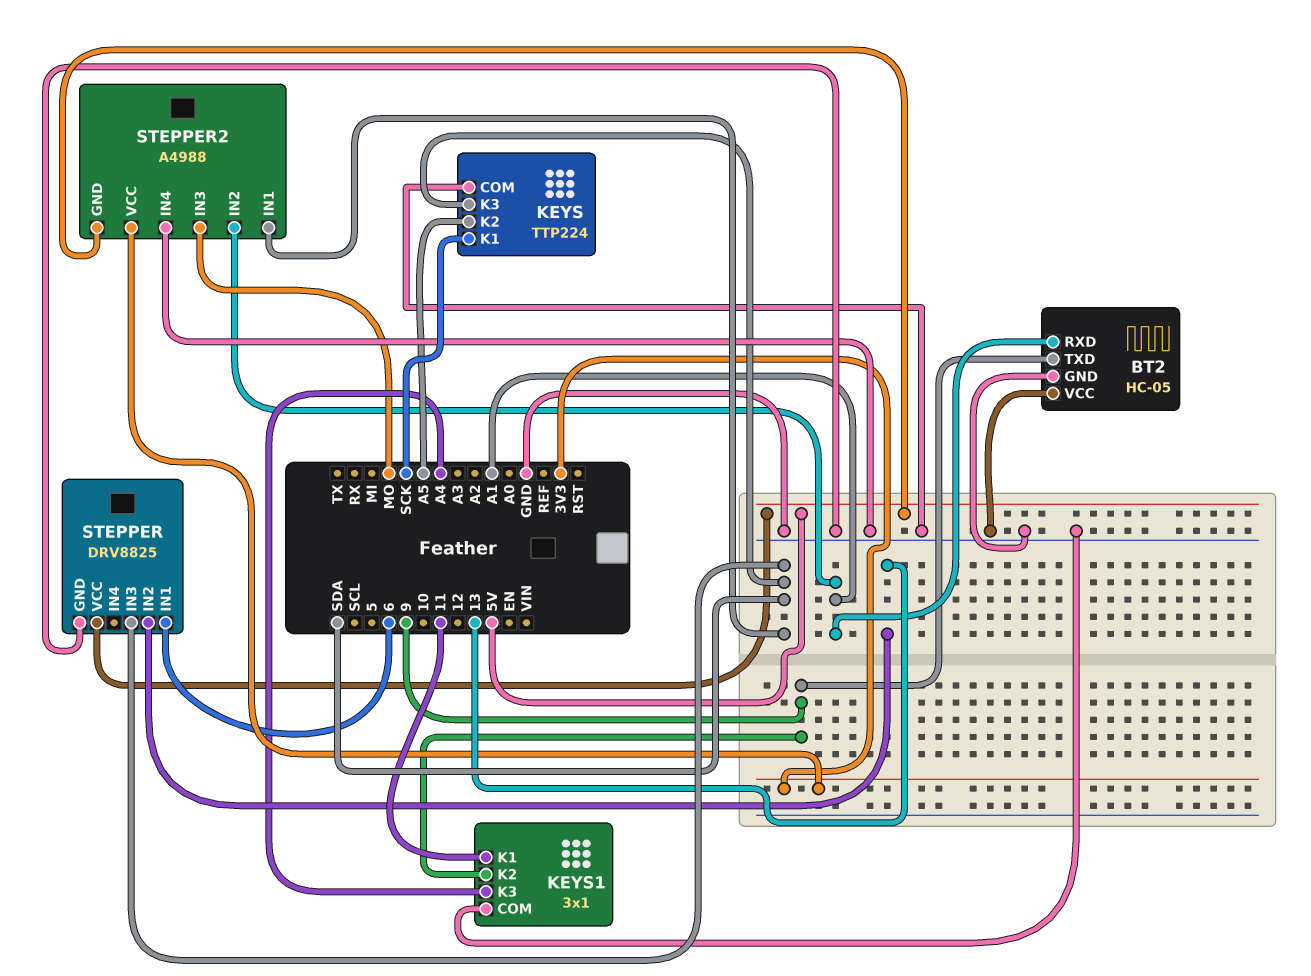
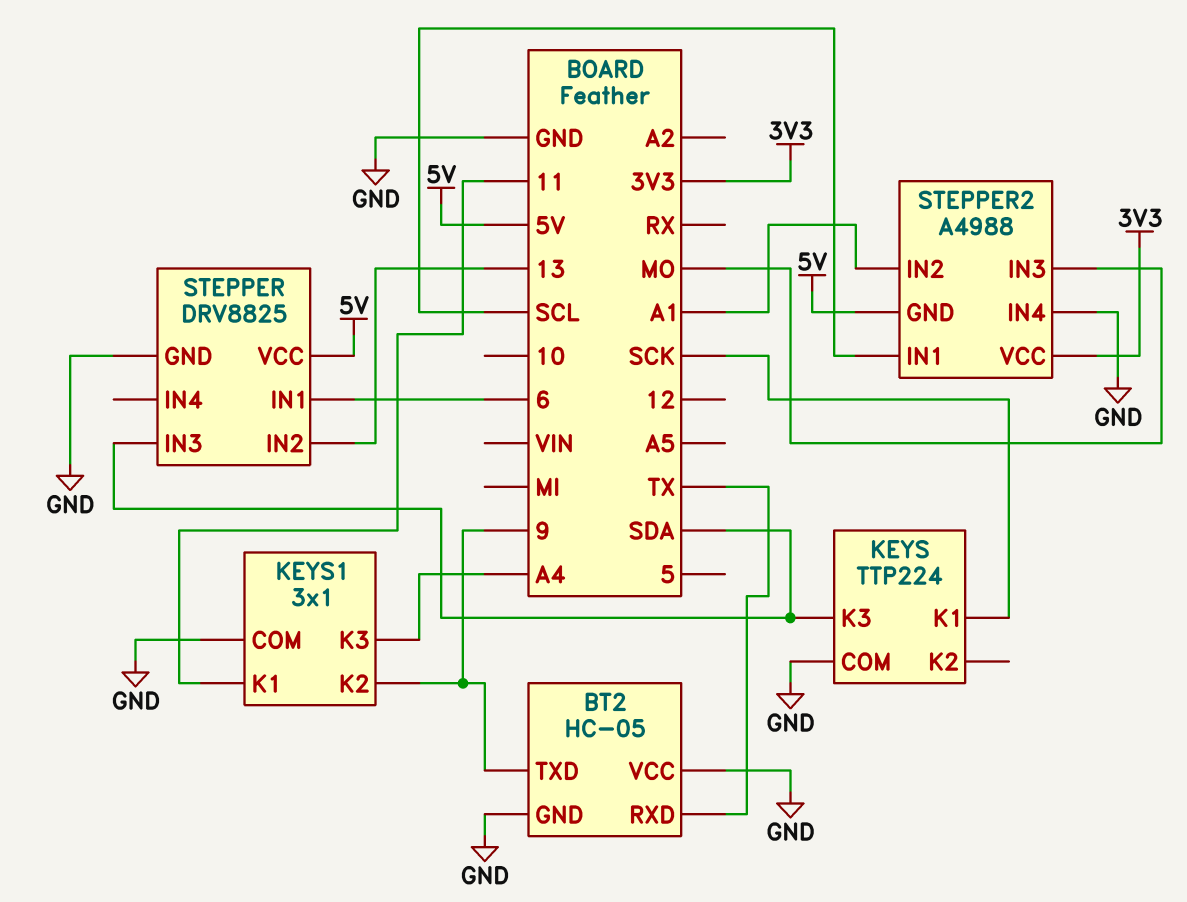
BT2 pin RXD: A1 -> TX
KEYS pin K2: A5 -> none
STEPPER2 pin IN1: SDA -> SCL

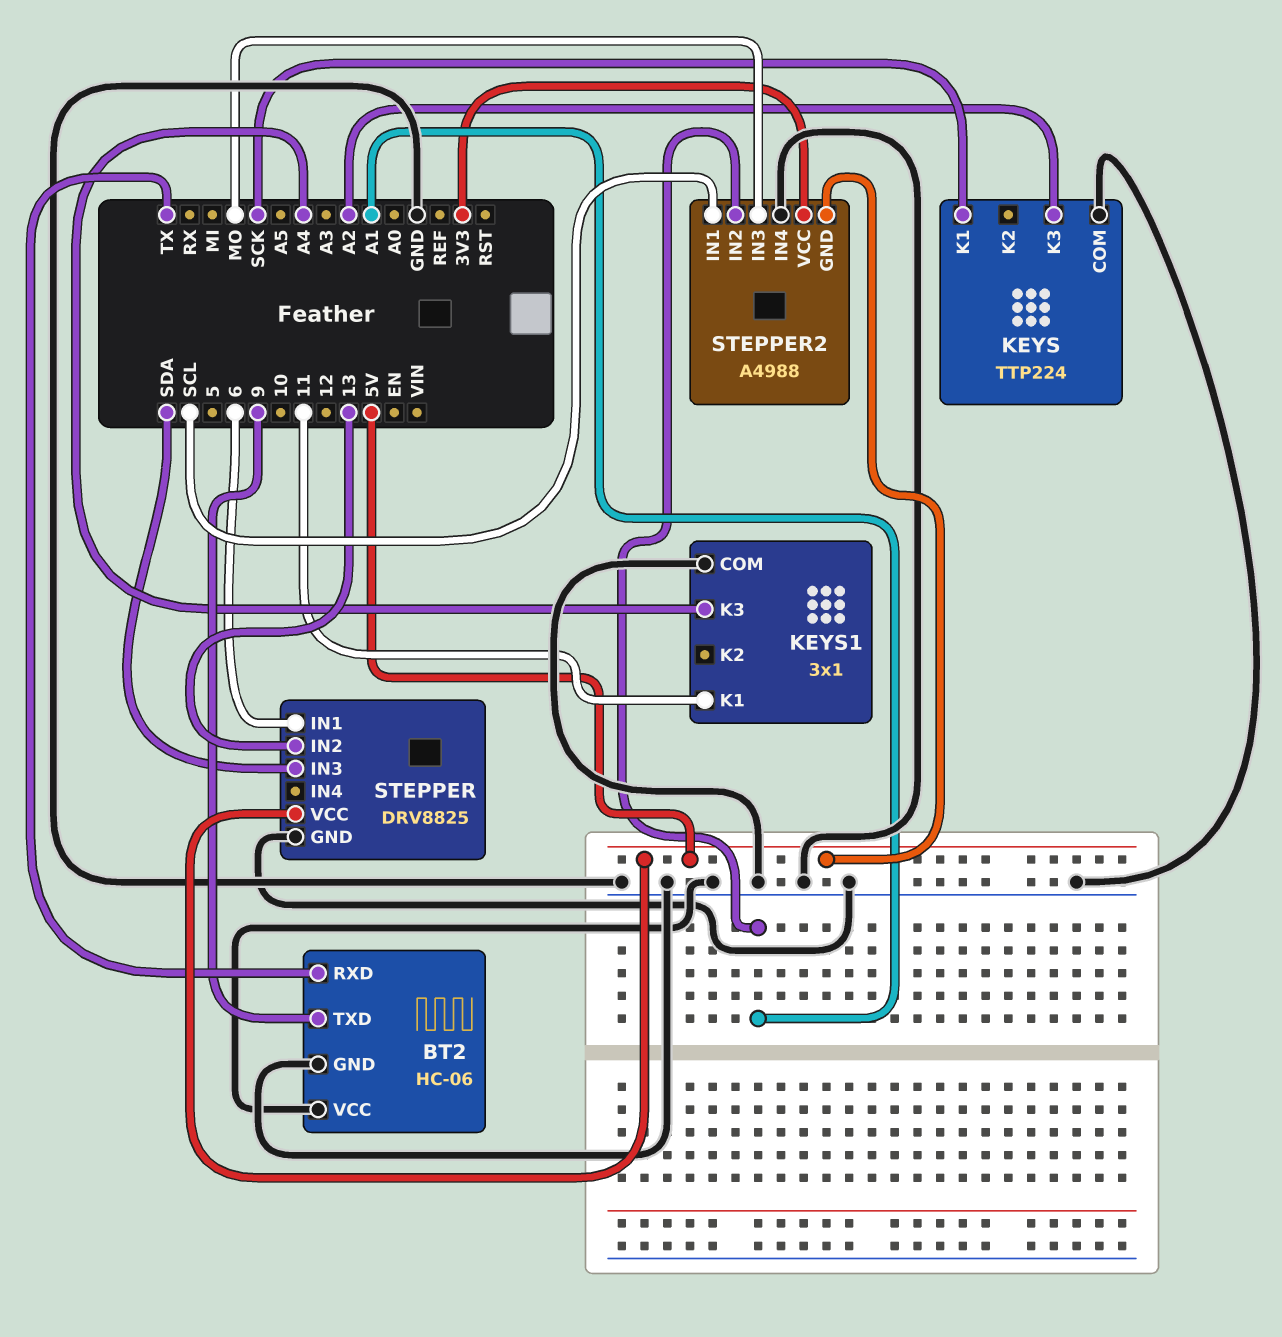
BT2: HC-05 -> HC-06
KEYS pin K3: SDA -> A2
KEYS1 pin K2: 9 -> none

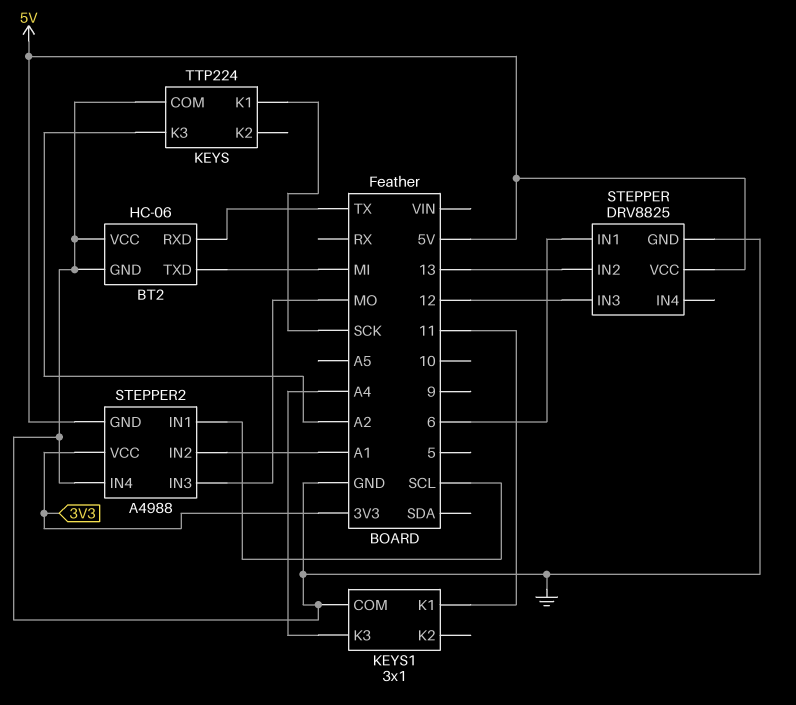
BT2 pin TXD: 9 -> MI
STEPPER pin IN3: SDA -> 12

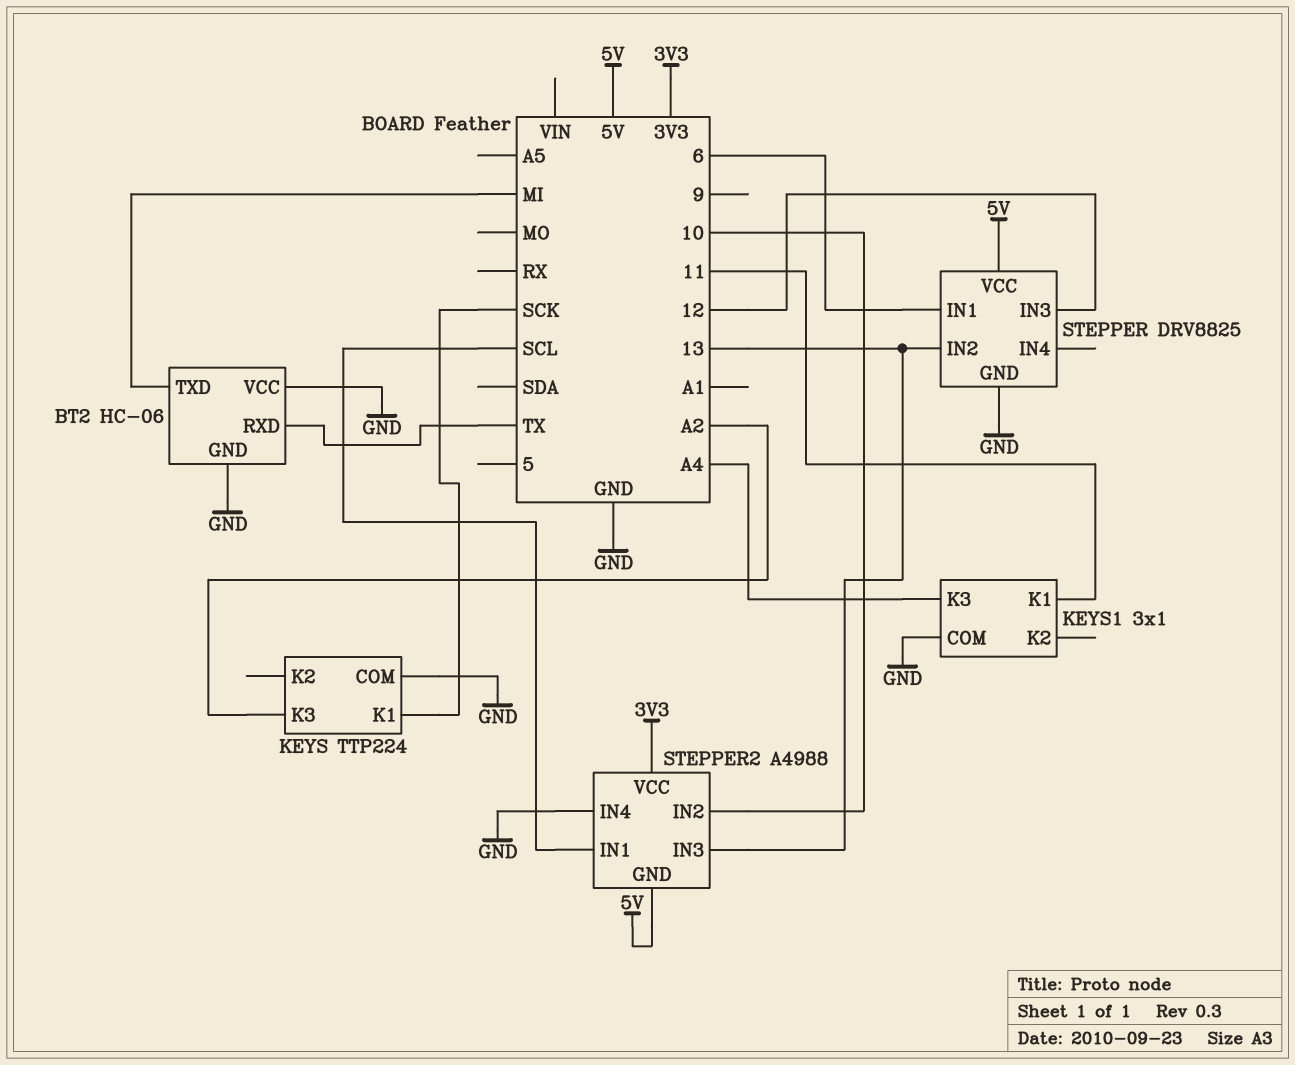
STEPPER2 pin IN2: A1 -> 10
STEPPER2 pin IN3: MO -> 13

